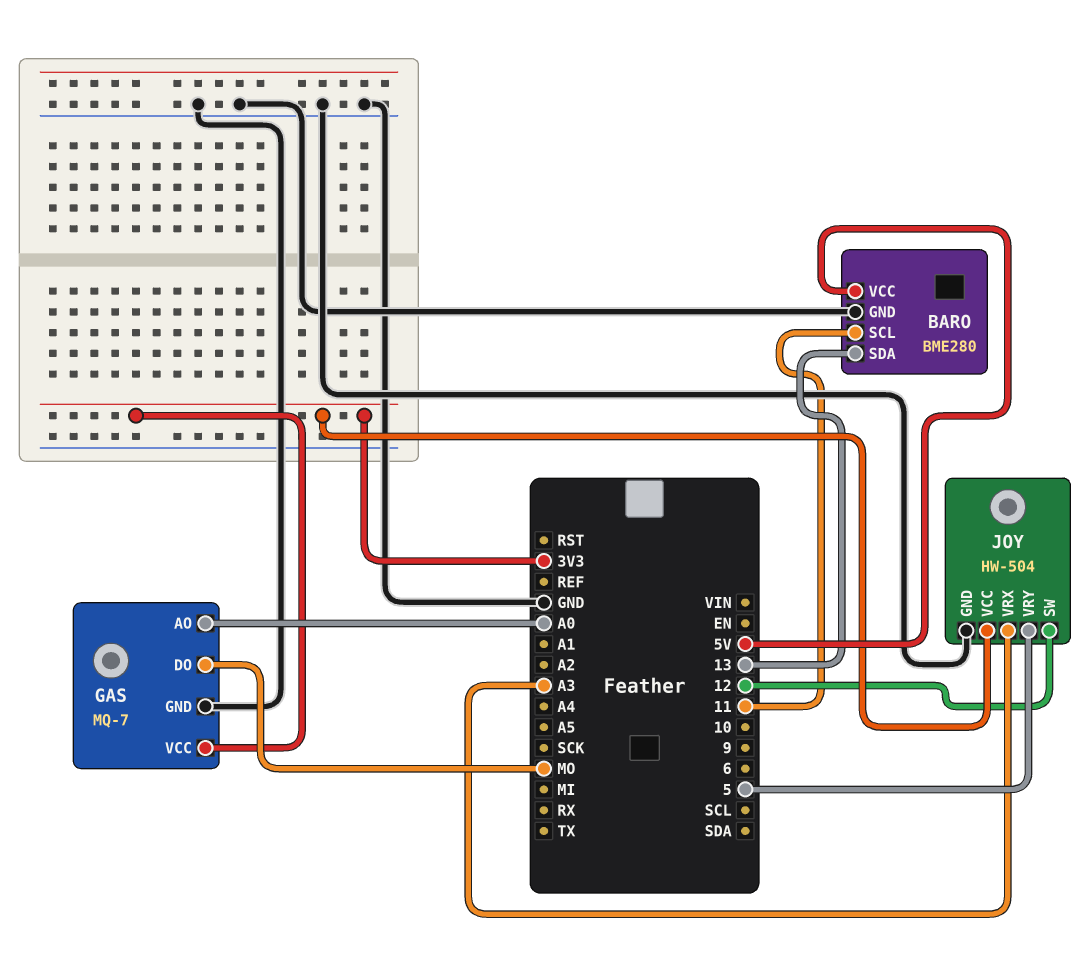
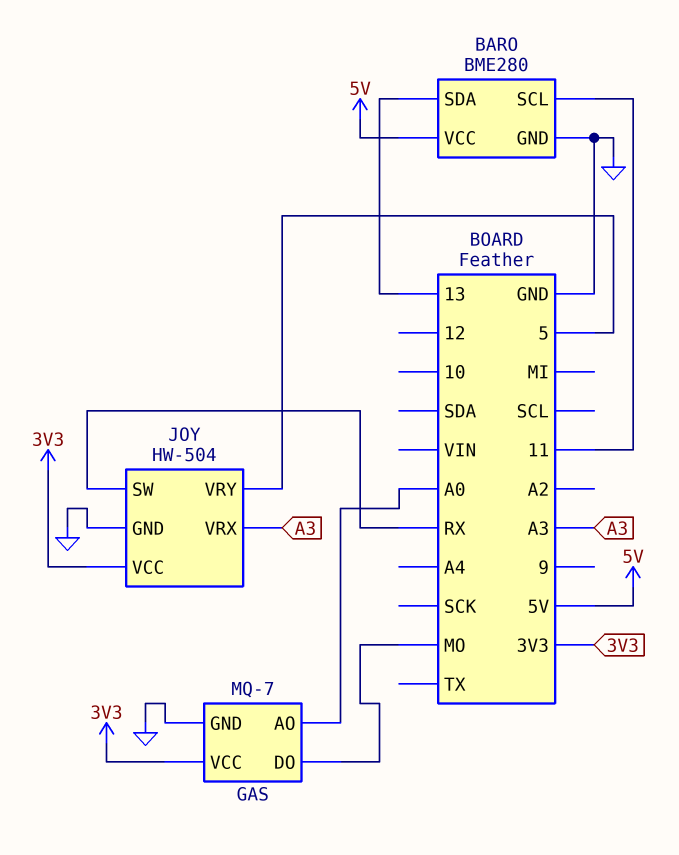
JOY pin SW: 12 -> RX

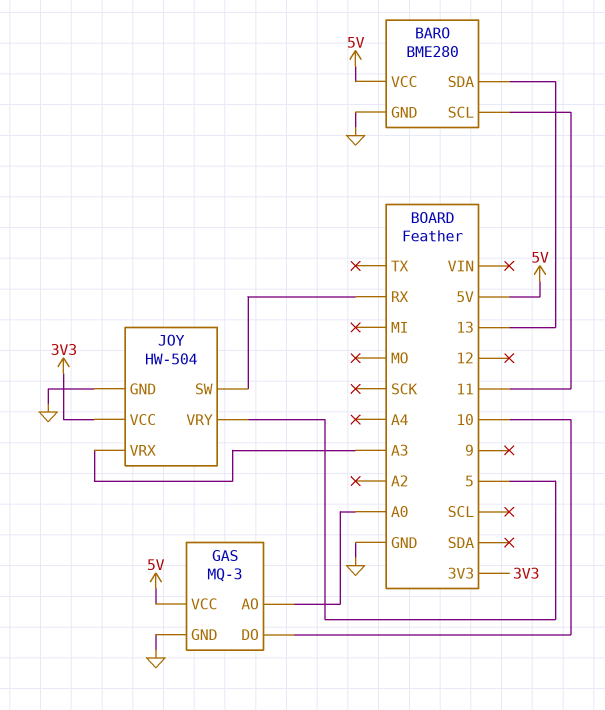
GAS: MQ-7 -> MQ-3
GAS pin DO: MO -> 10
GAS pin VCC: 3V3 -> 5V

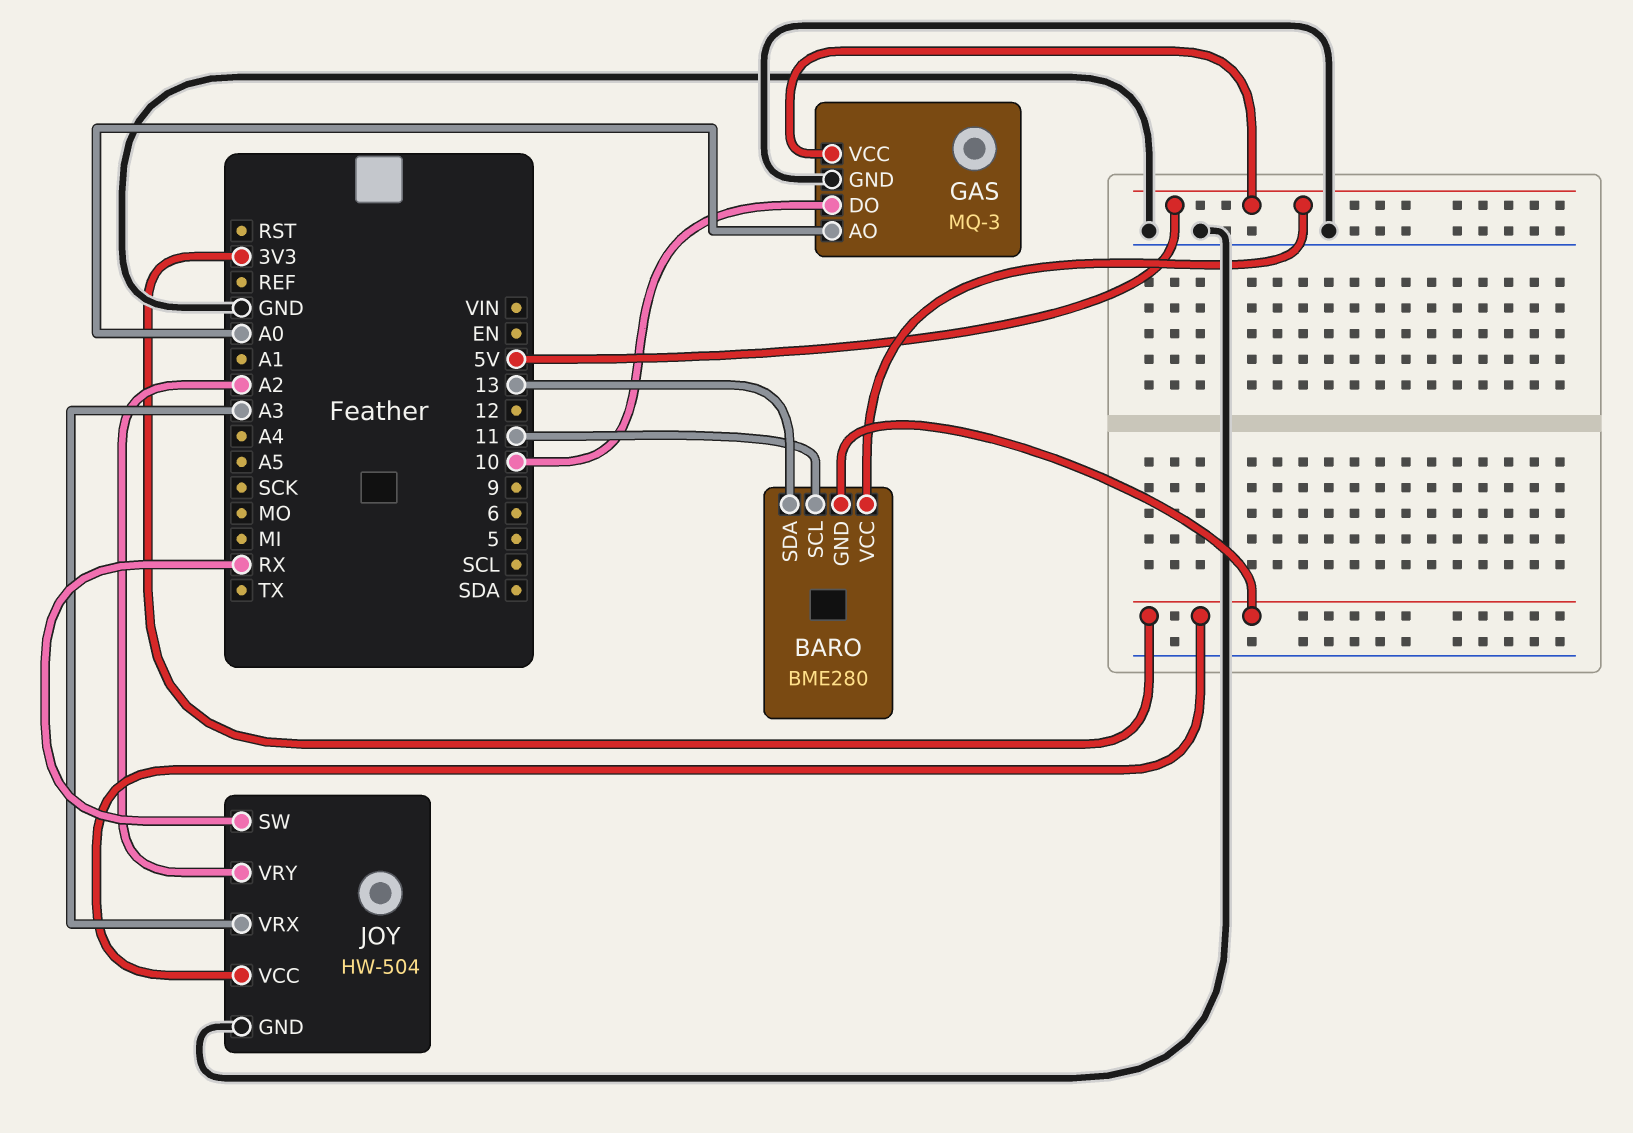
BARO pin GND: GND -> 3V3
JOY pin VRY: 5 -> A2

